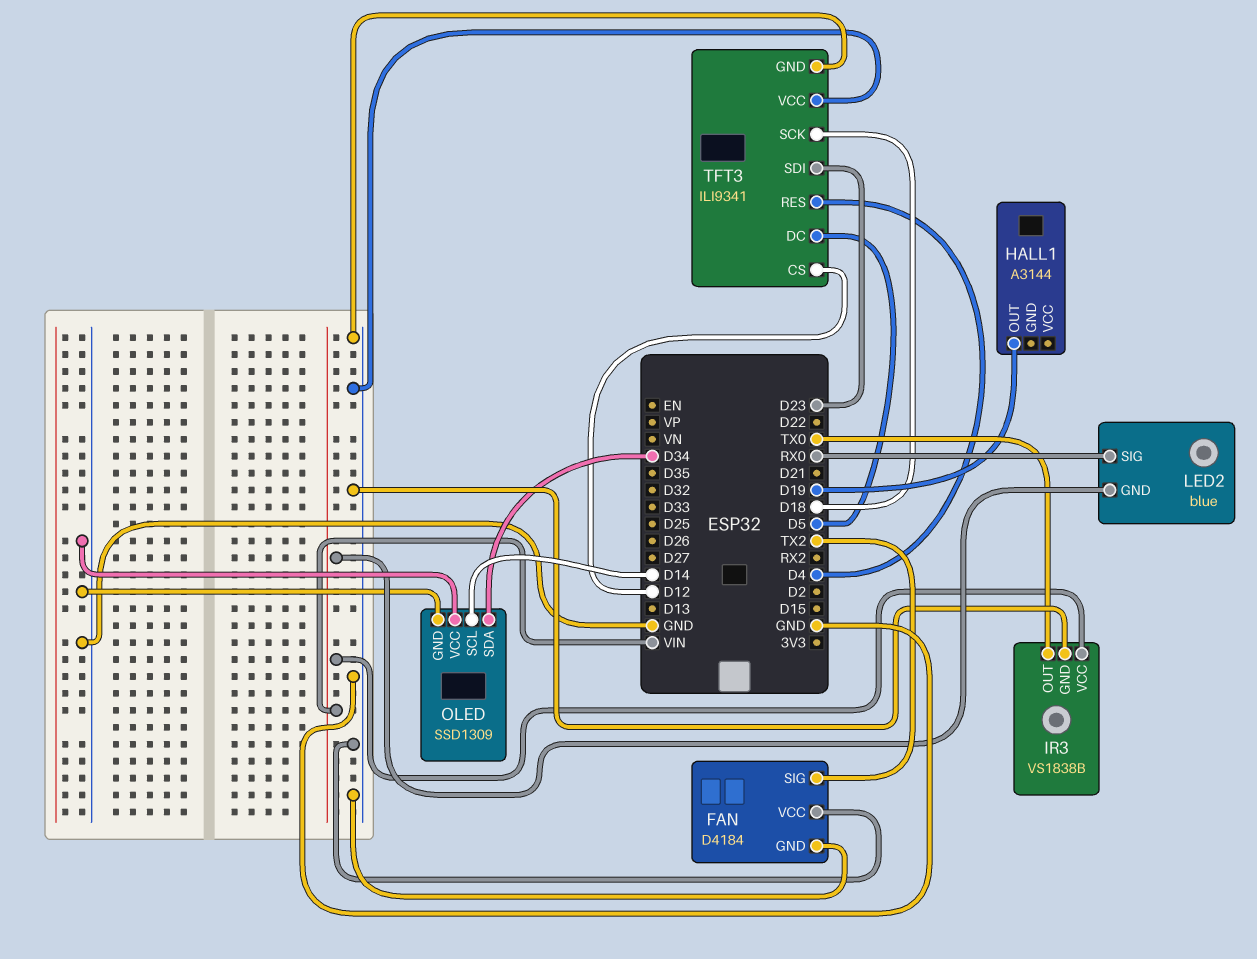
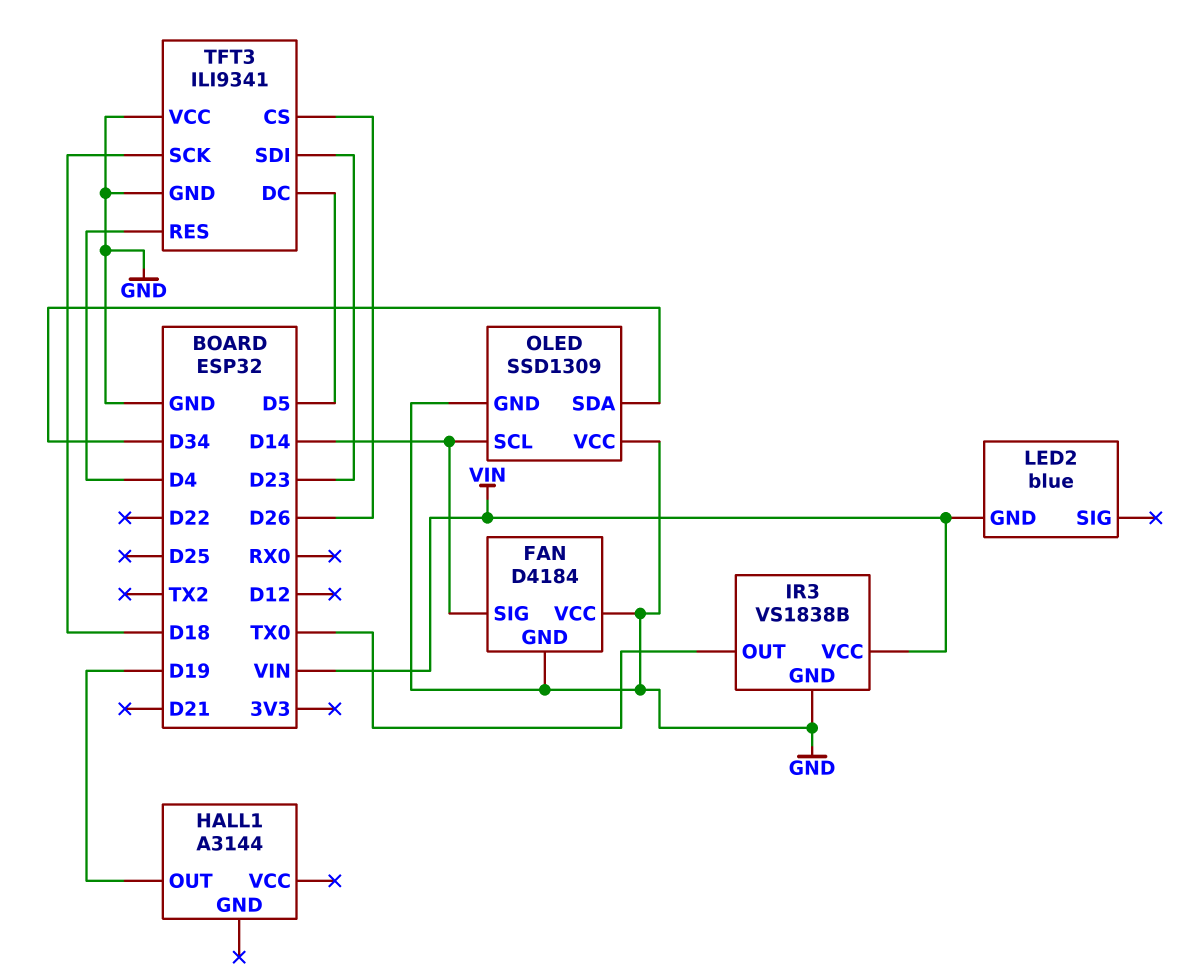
FAN pin SIG: TX2 -> D14
LED2 pin SIG: RX0 -> none
TFT3 pin CS: D12 -> D26

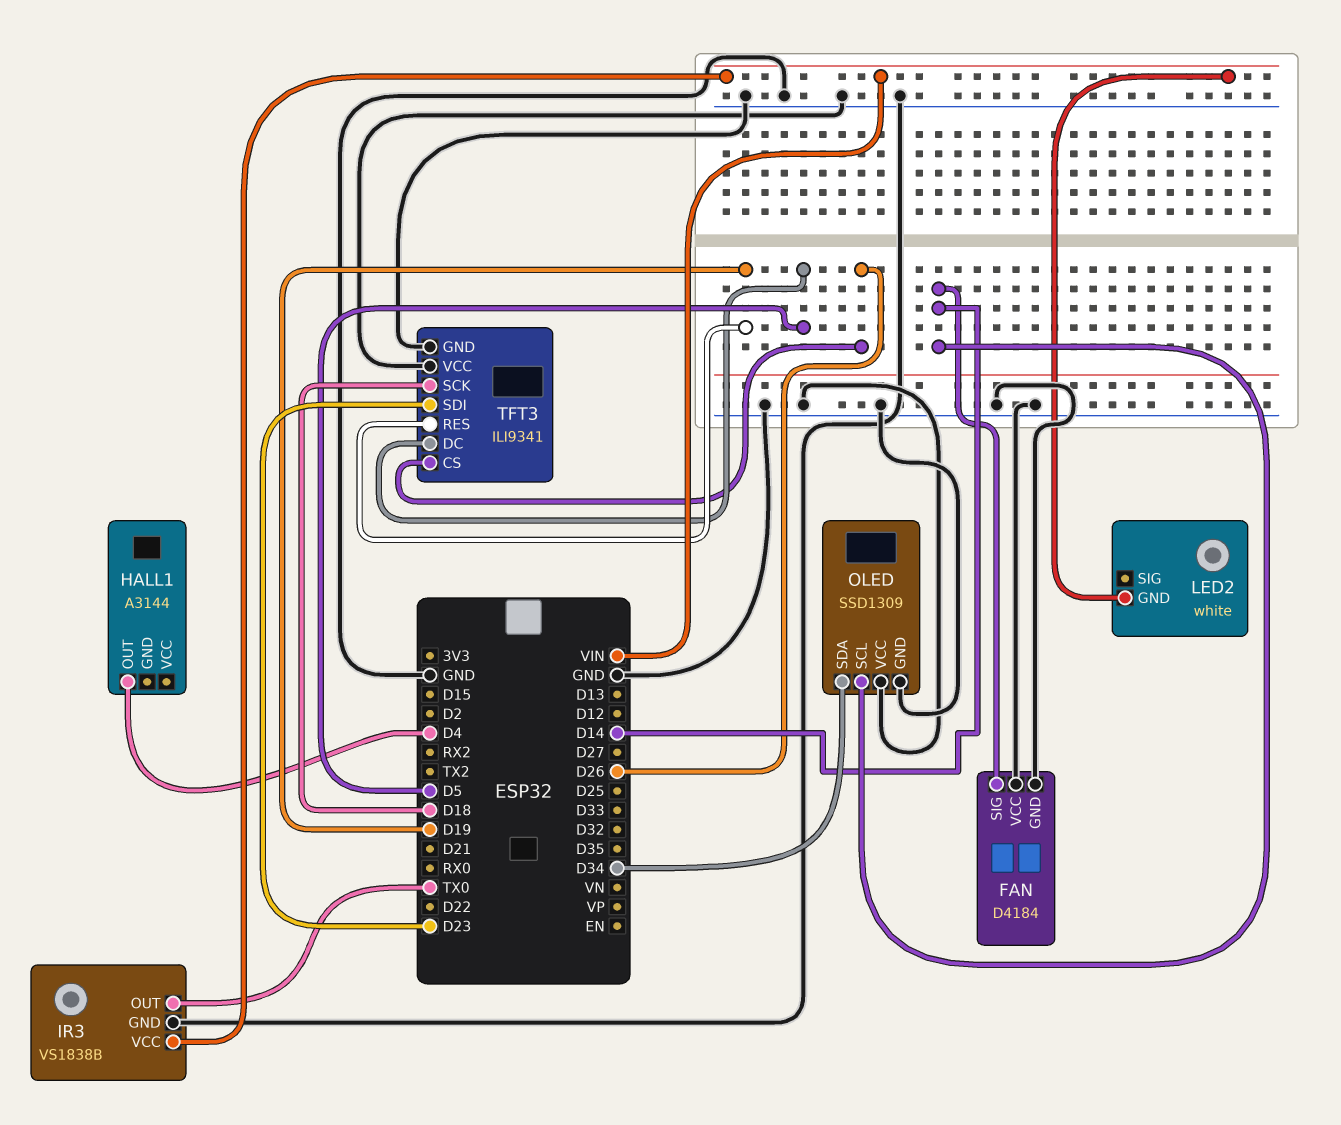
HALL1 pin OUT: D19 -> D4
LED2: blue -> white
TFT3 pin RES: D4 -> D19

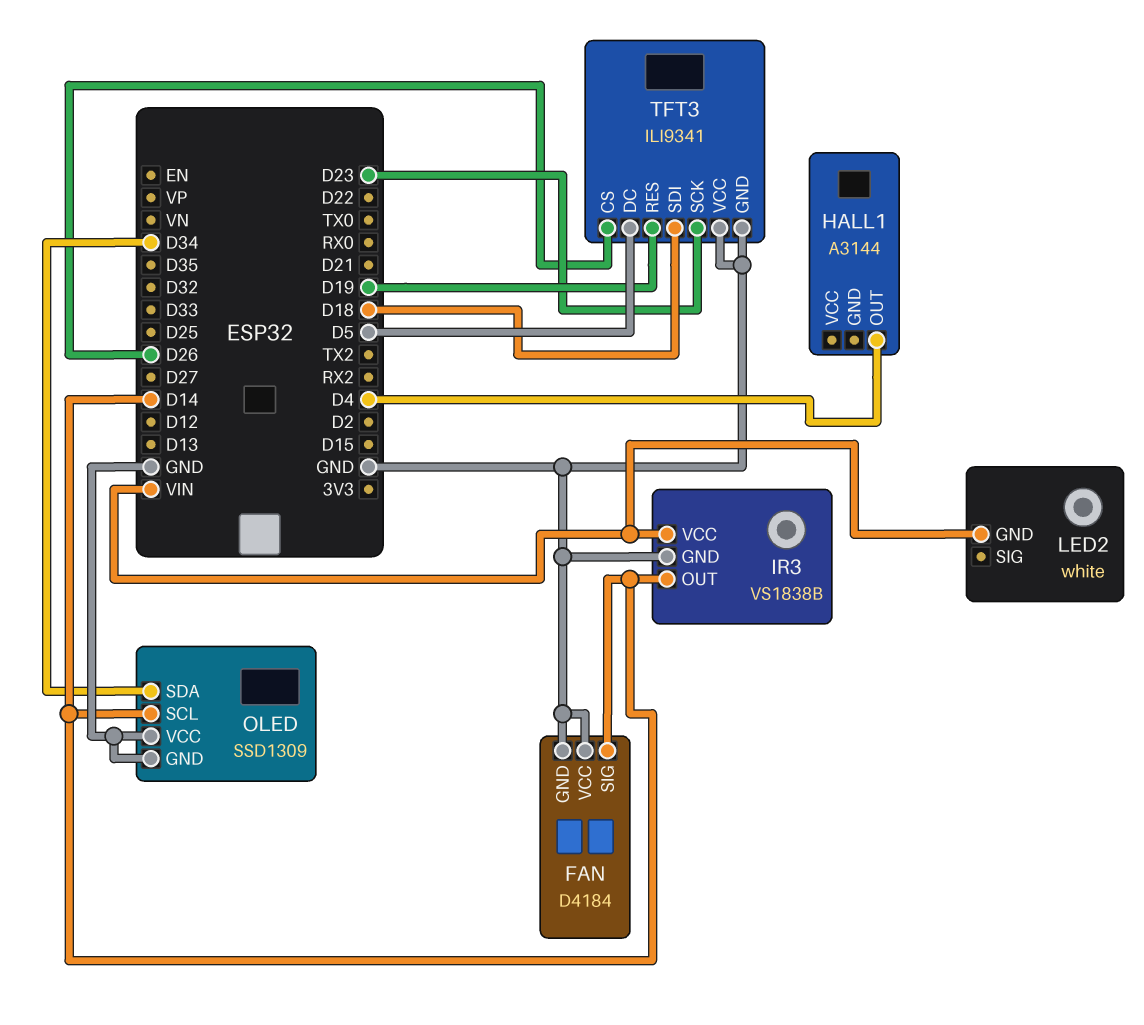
IR3 pin OUT: TX0 -> D14
TFT3 pin SCK: D18 -> D23
TFT3 pin SDI: D23 -> D18

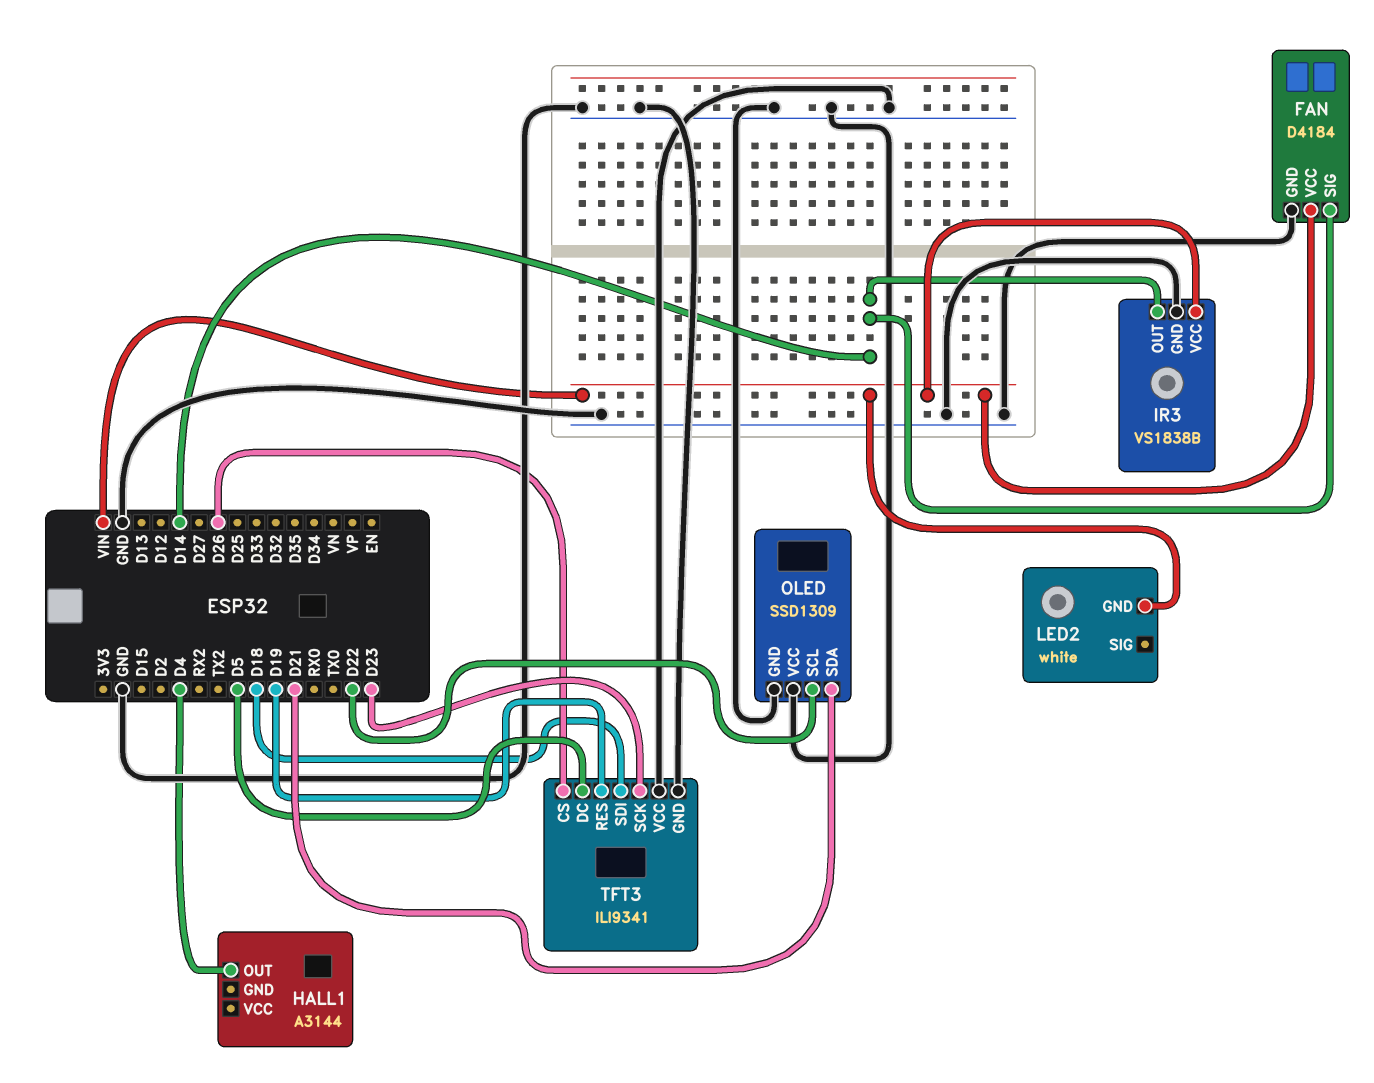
FAN pin VCC: GND -> VIN
OLED pin SCL: D14 -> D22
OLED pin SDA: D34 -> D21

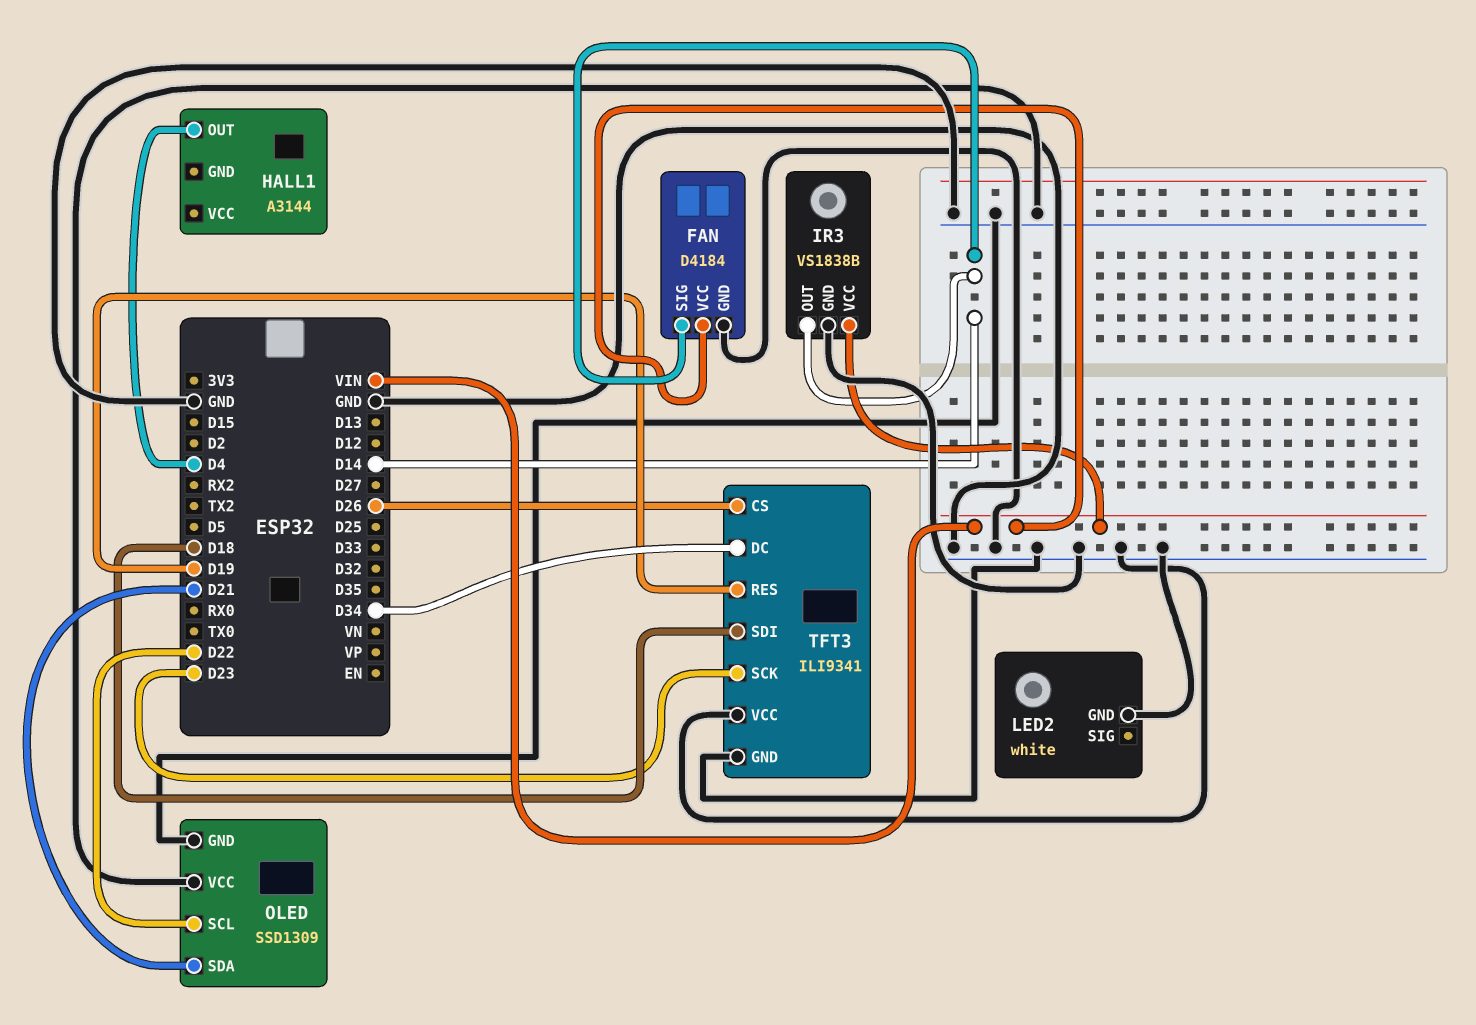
LED2 pin GND: VIN -> GND
TFT3 pin DC: D5 -> D34

